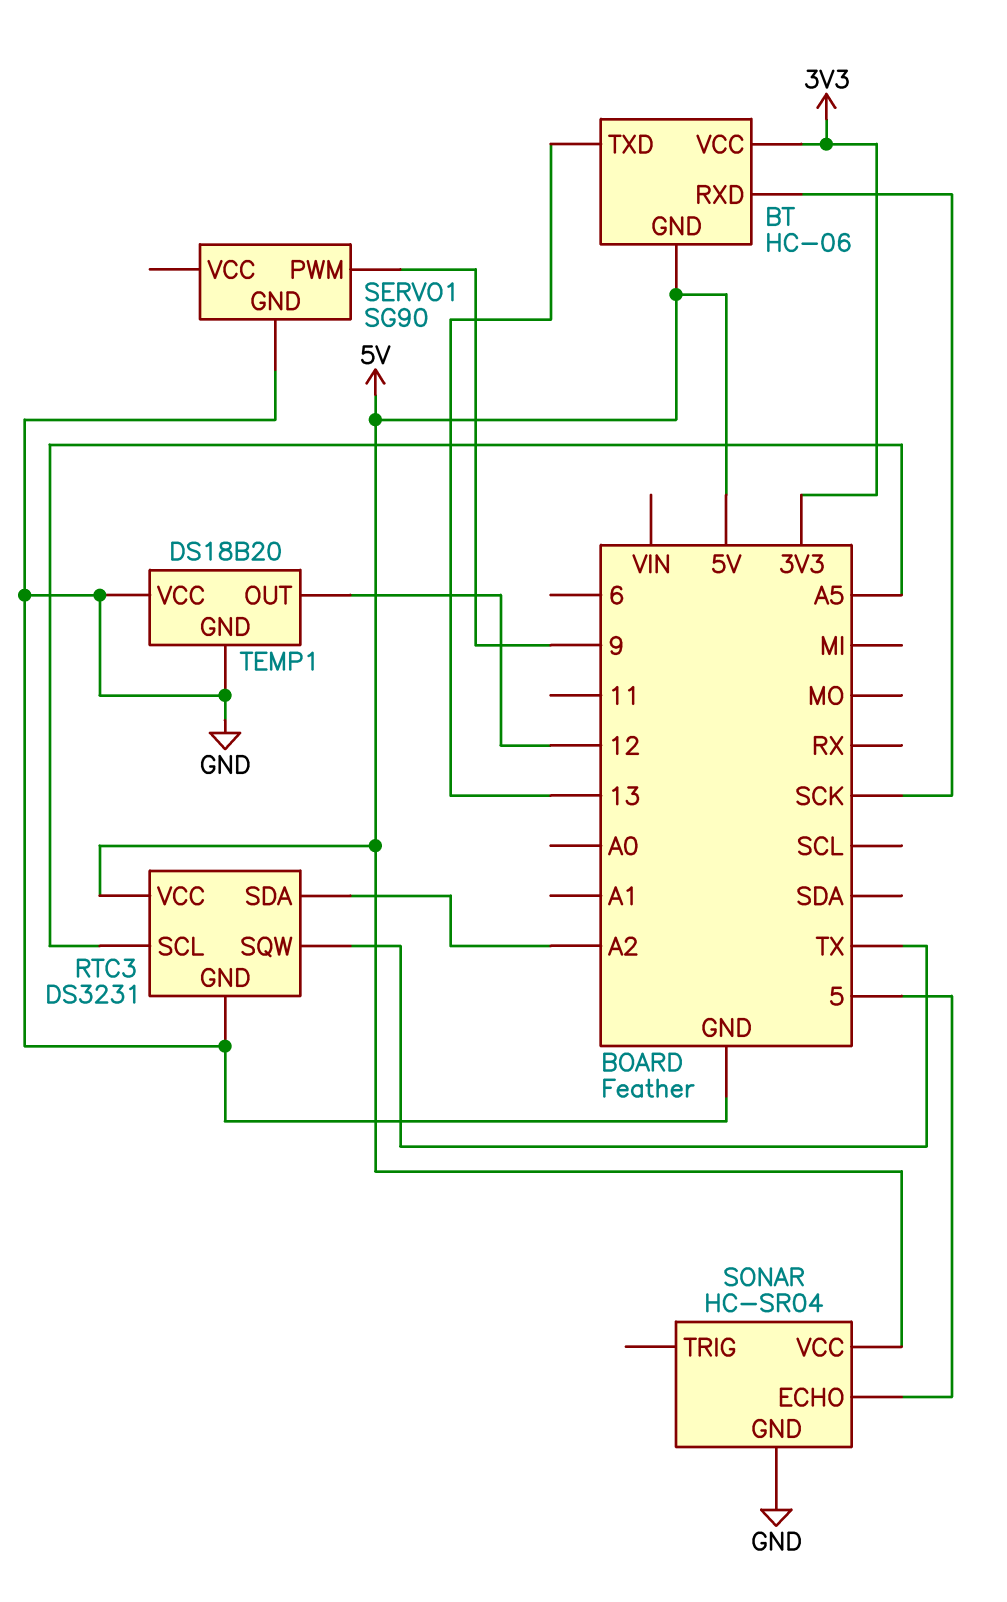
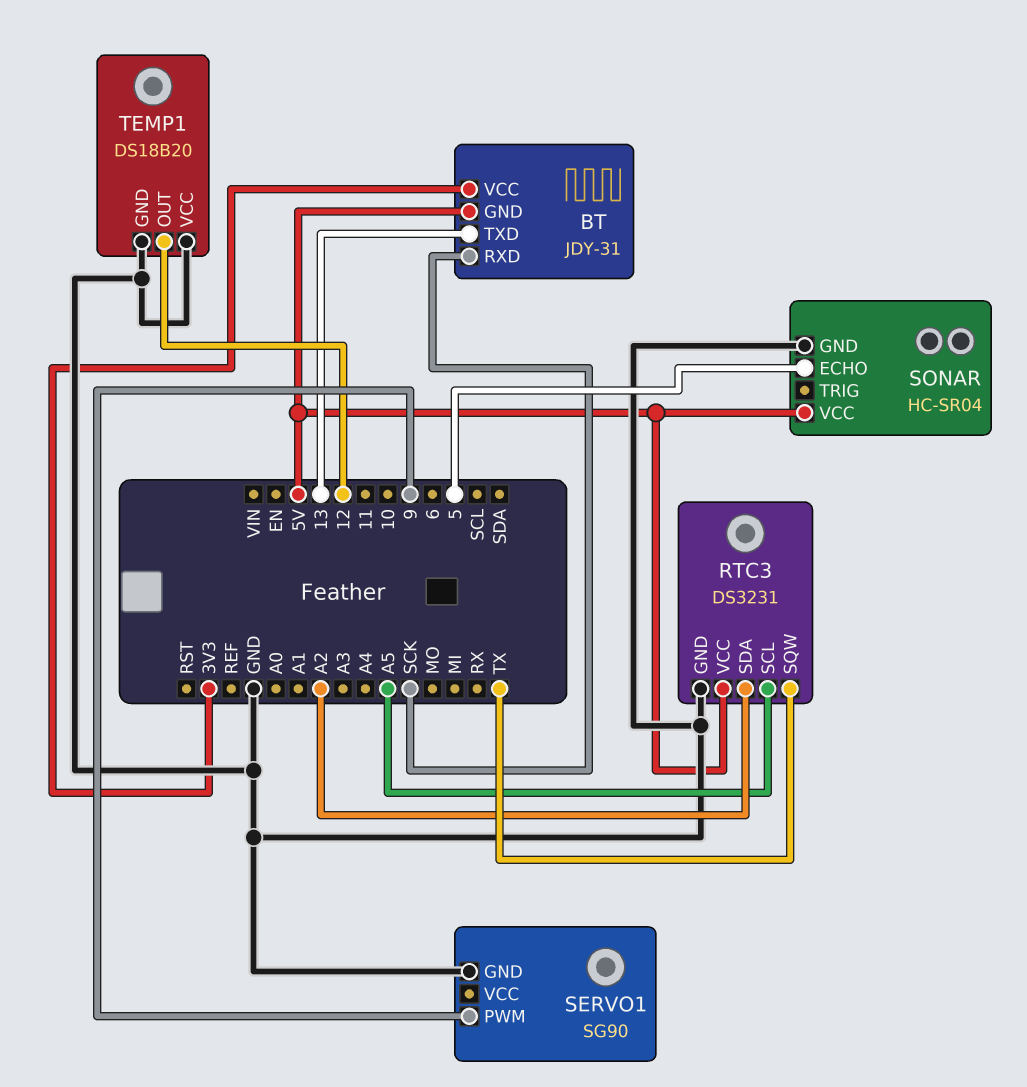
BT: HC-06 -> JDY-31

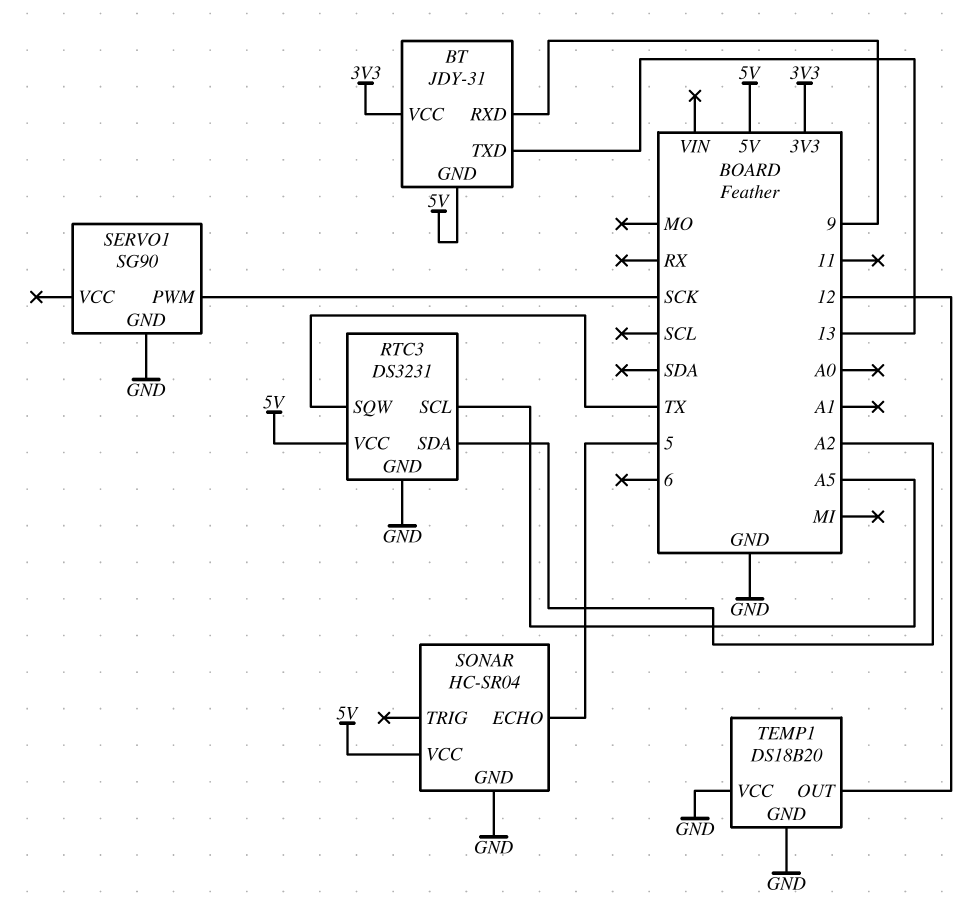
BT pin RXD: SCK -> 9
SERVO1 pin PWM: 9 -> SCK

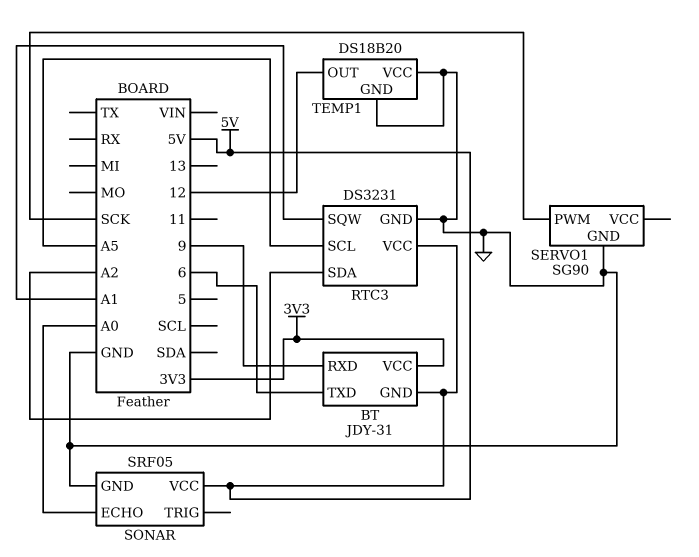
BT pin TXD: 13 -> 6
RTC3 pin SQW: TX -> A1
SONAR: HC-SR04 -> SRF05
SONAR pin ECHO: 5 -> A0

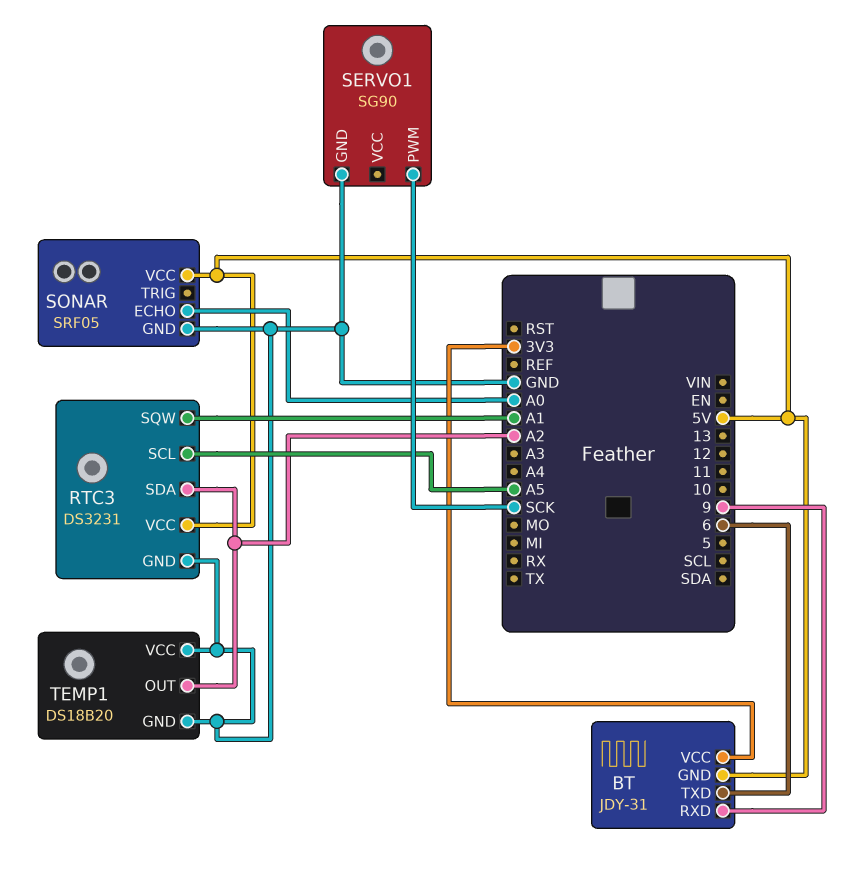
TEMP1 pin OUT: 12 -> A2

